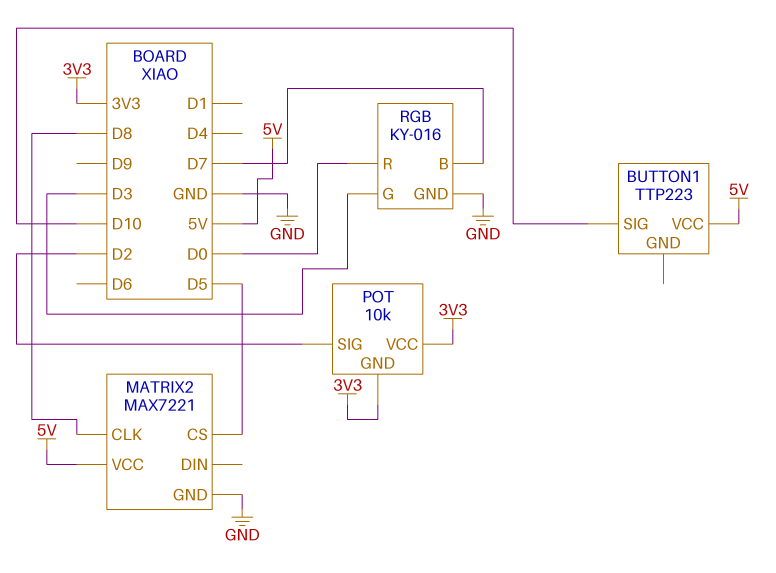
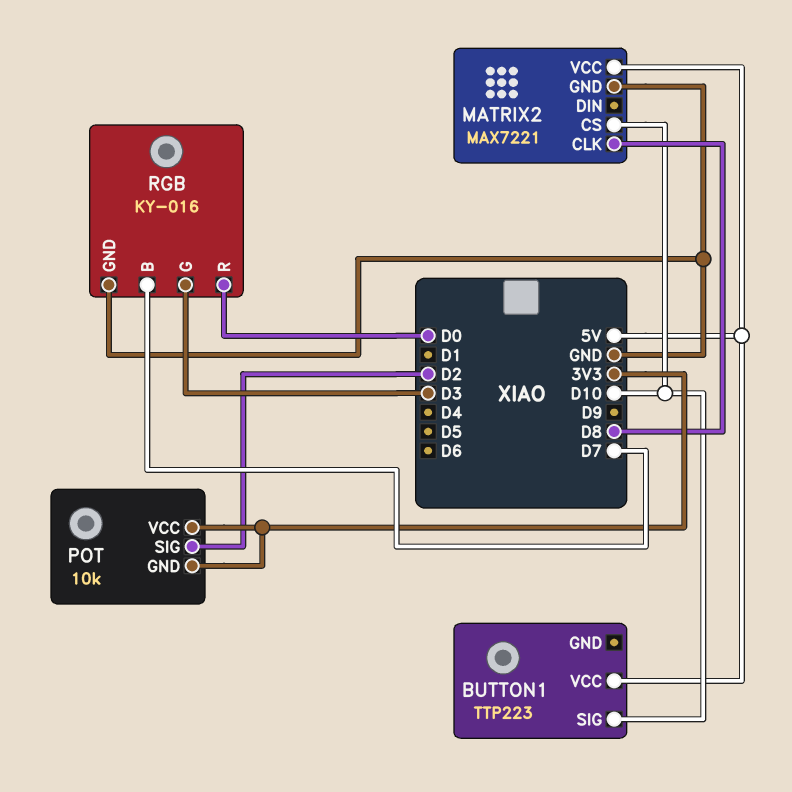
MATRIX2 pin CS: D5 -> D10

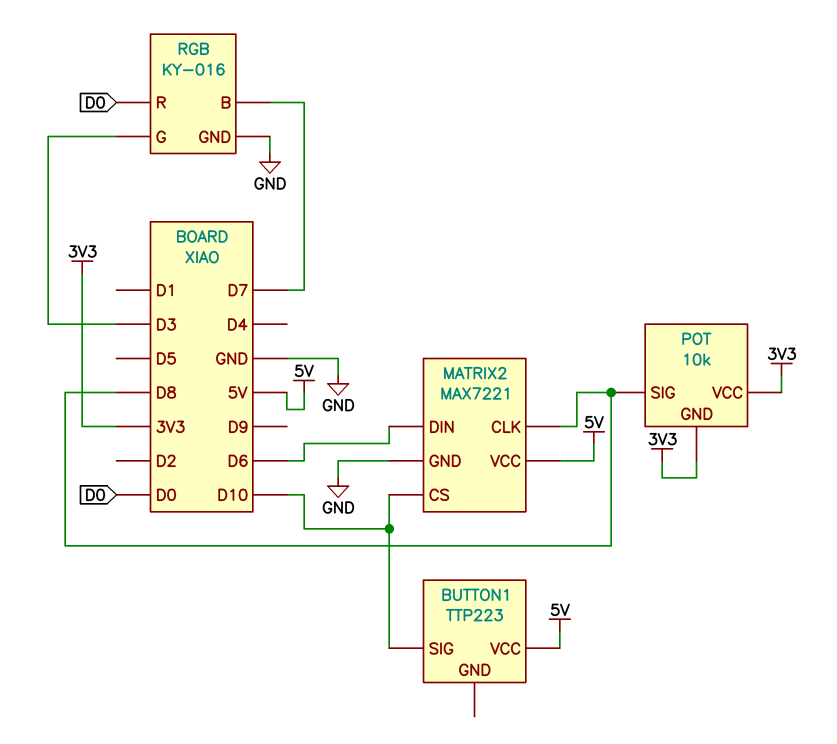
MATRIX2 pin DIN: none -> D6
POT pin SIG: D2 -> D8

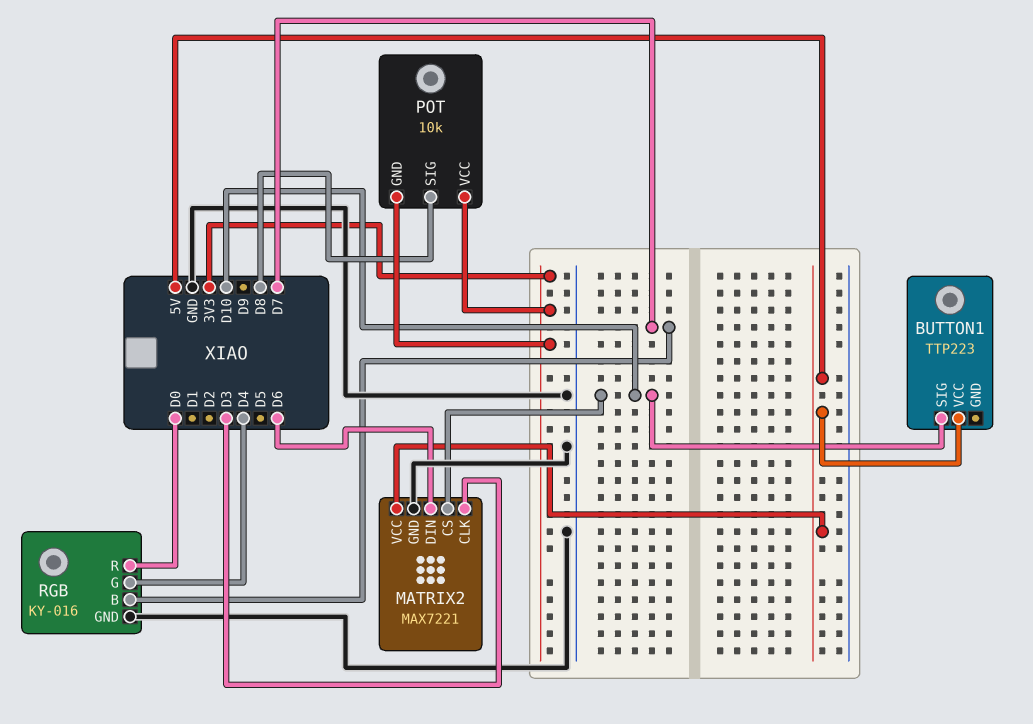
MATRIX2 pin CLK: D8 -> D3
RGB pin G: D3 -> D4

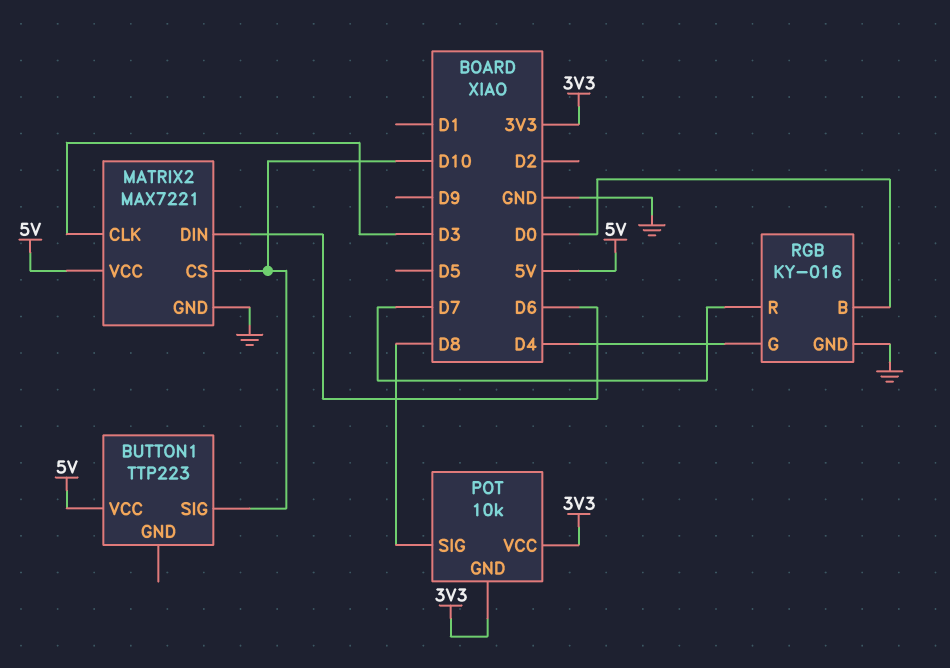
RGB pin B: D7 -> D0
RGB pin R: D0 -> D7

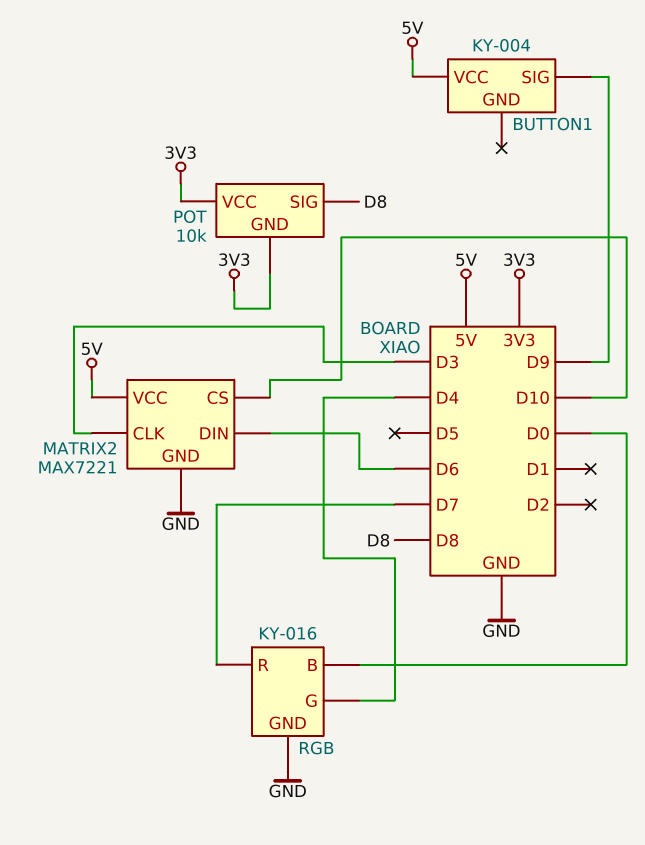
BUTTON1: TTP223 -> KY-004
BUTTON1 pin SIG: D10 -> D9

